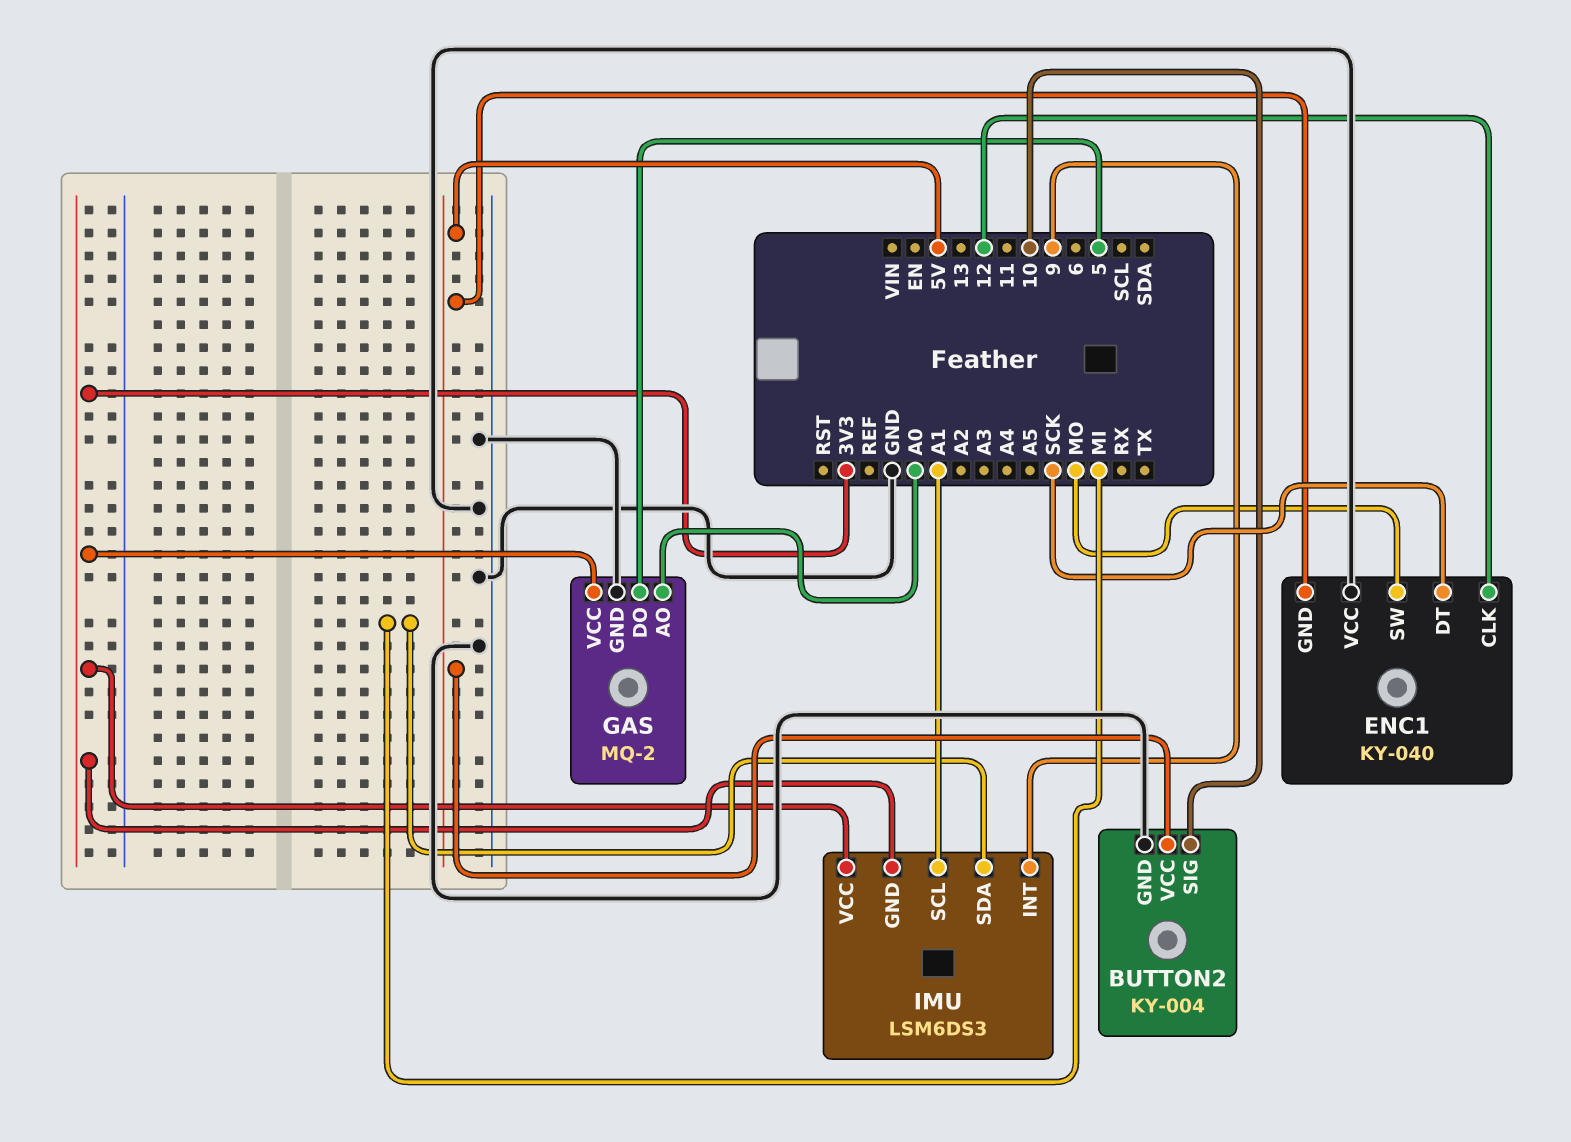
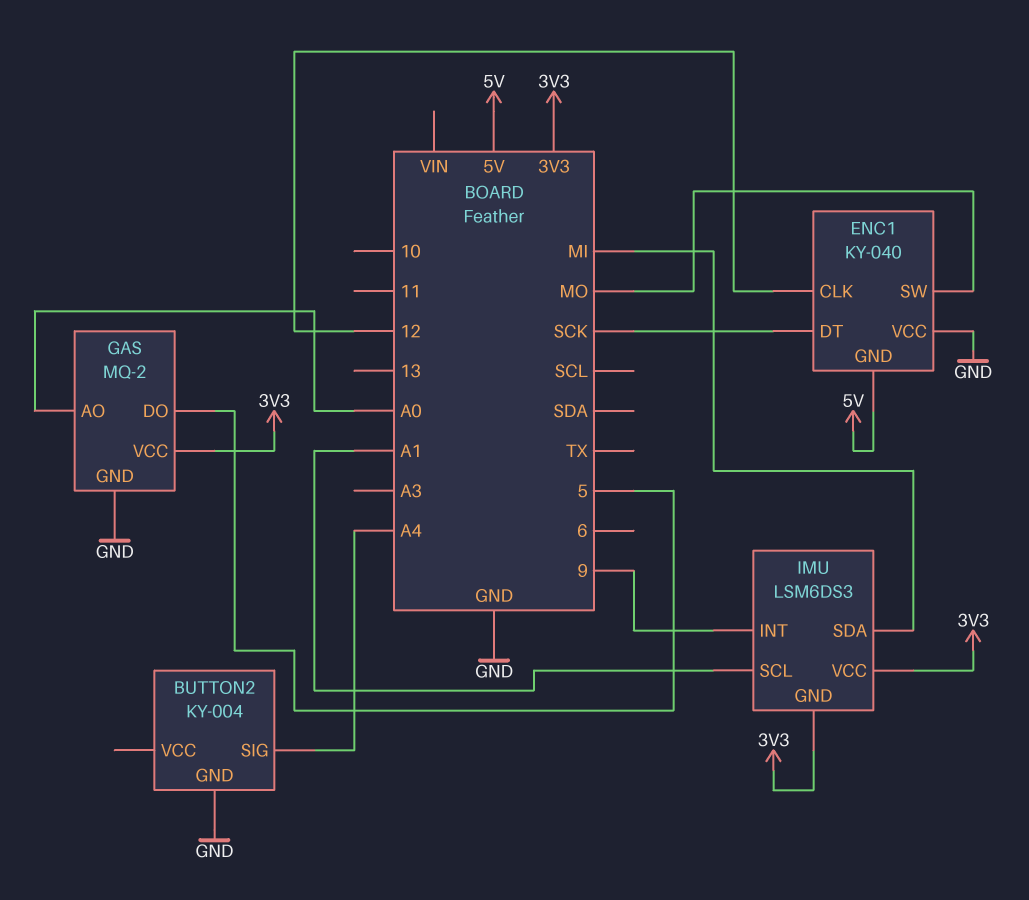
BUTTON2 pin SIG: 10 -> A4
BUTTON2 pin VCC: 5V -> none

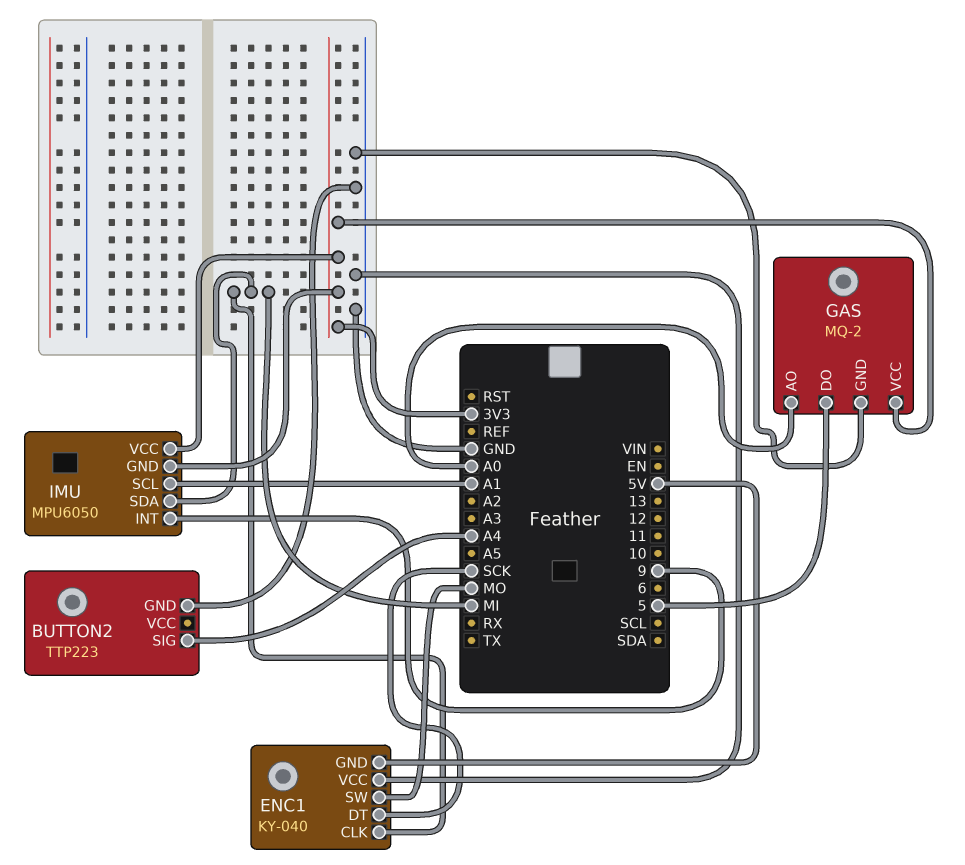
BUTTON2: KY-004 -> TTP223
ENC1 pin CLK: 12 -> MI
IMU: LSM6DS3 -> MPU6050

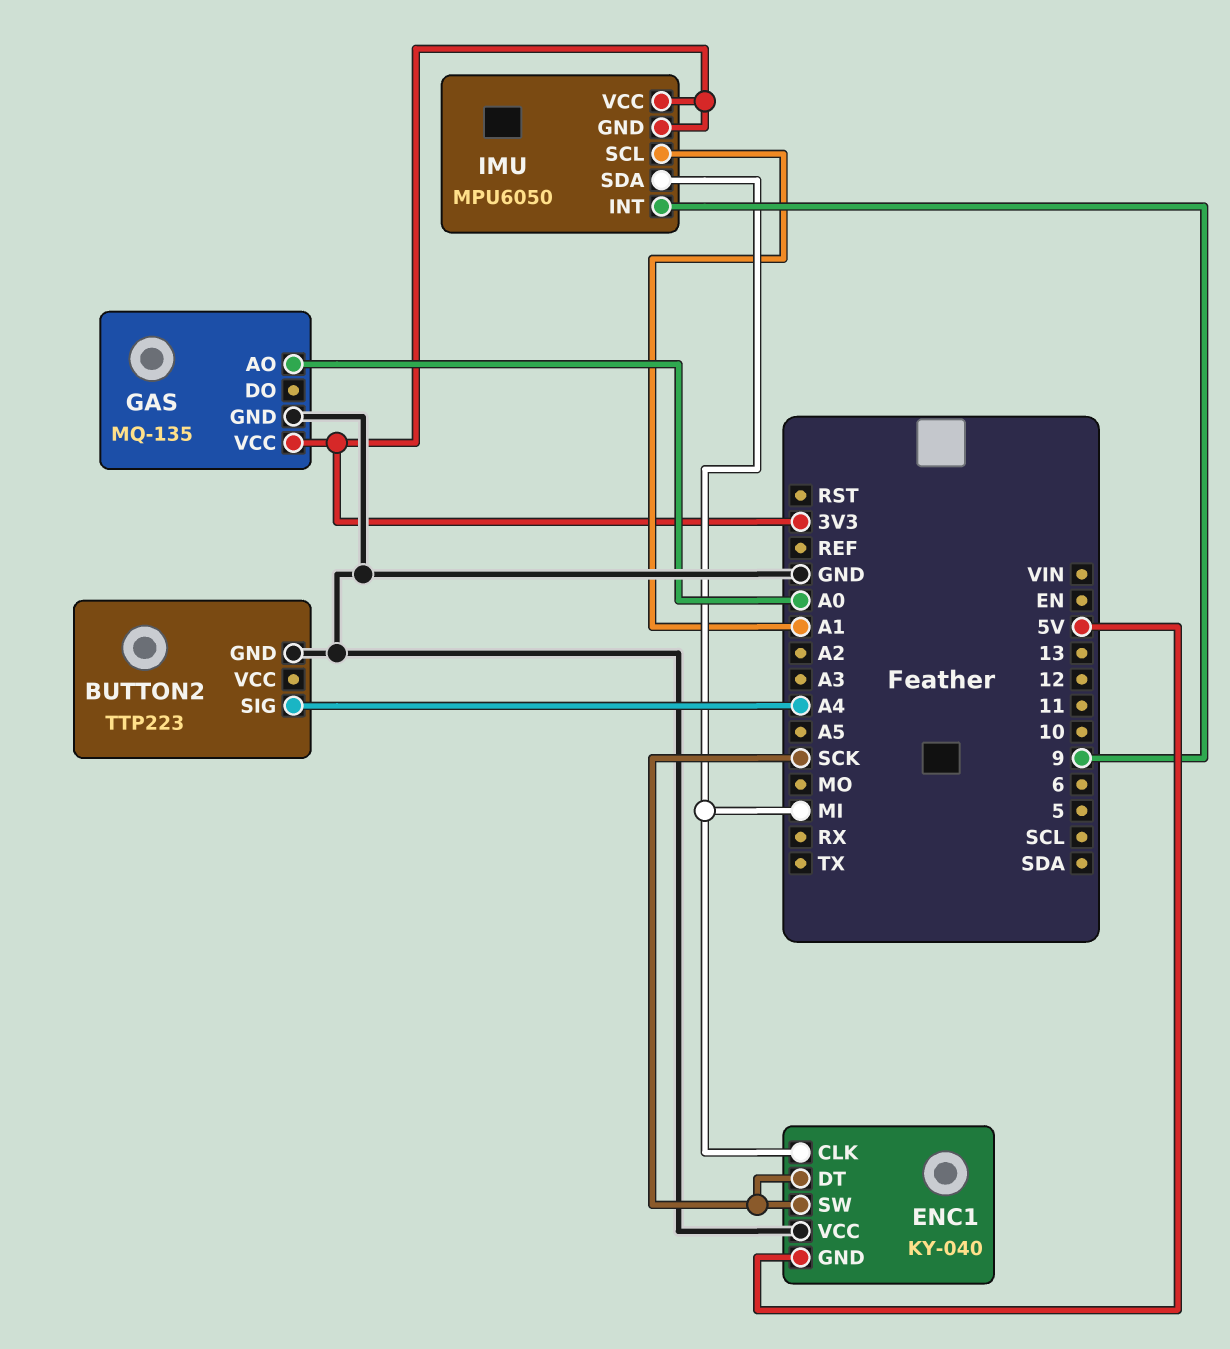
ENC1 pin SW: MO -> SCK
GAS: MQ-2 -> MQ-135
GAS pin DO: 5 -> none

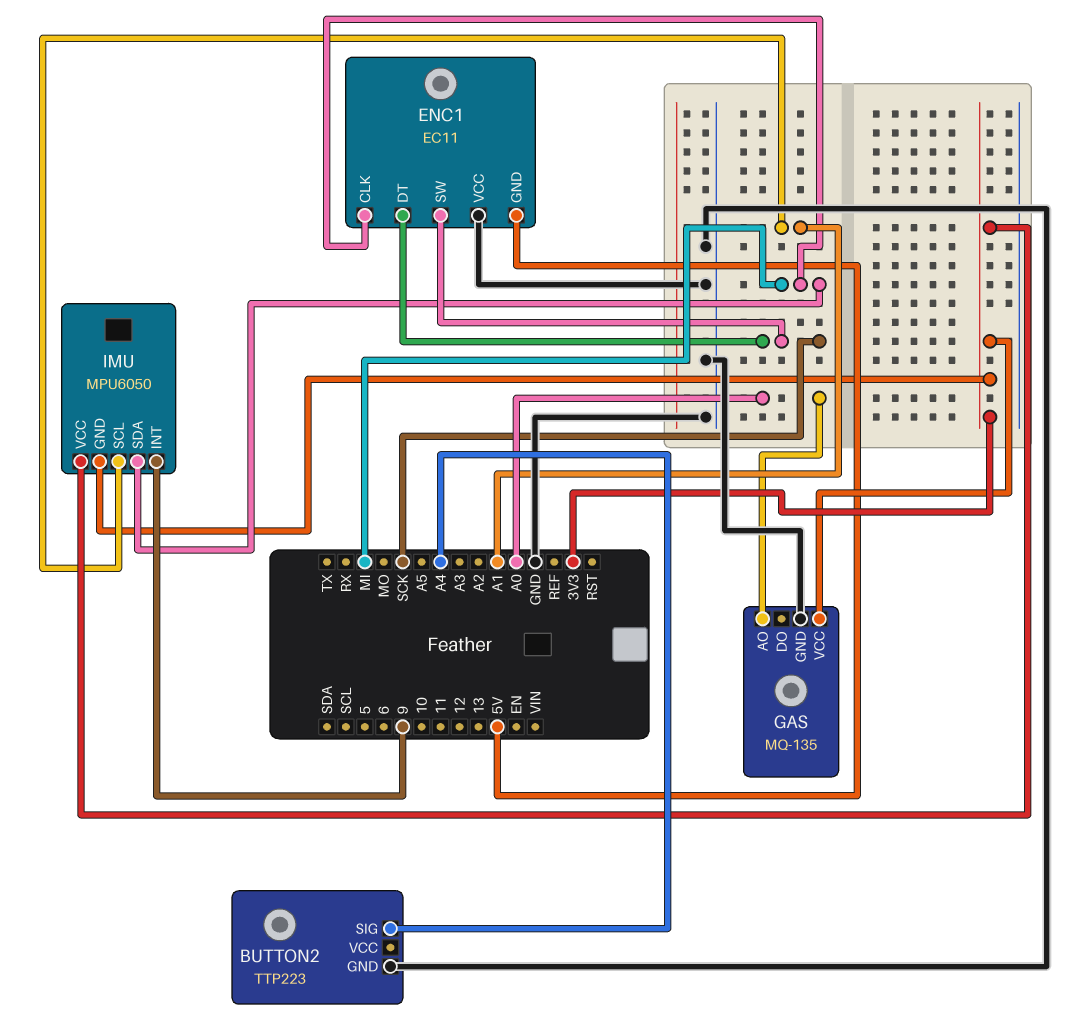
ENC1: KY-040 -> EC11

